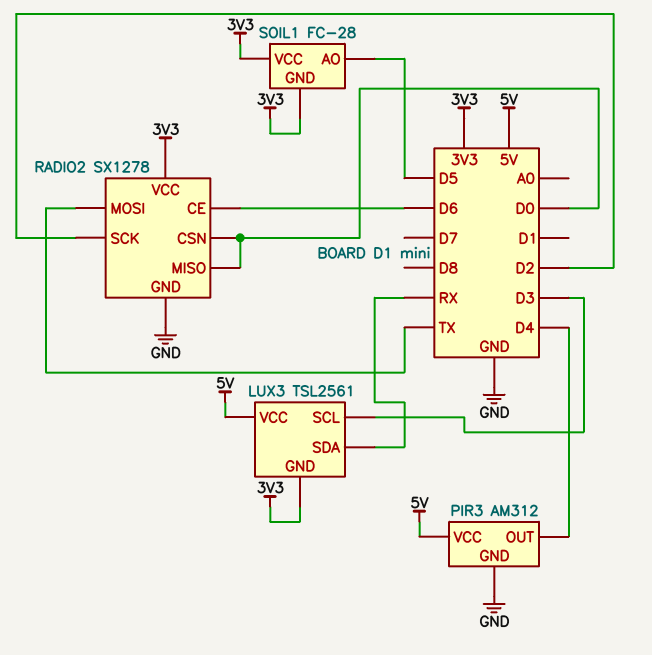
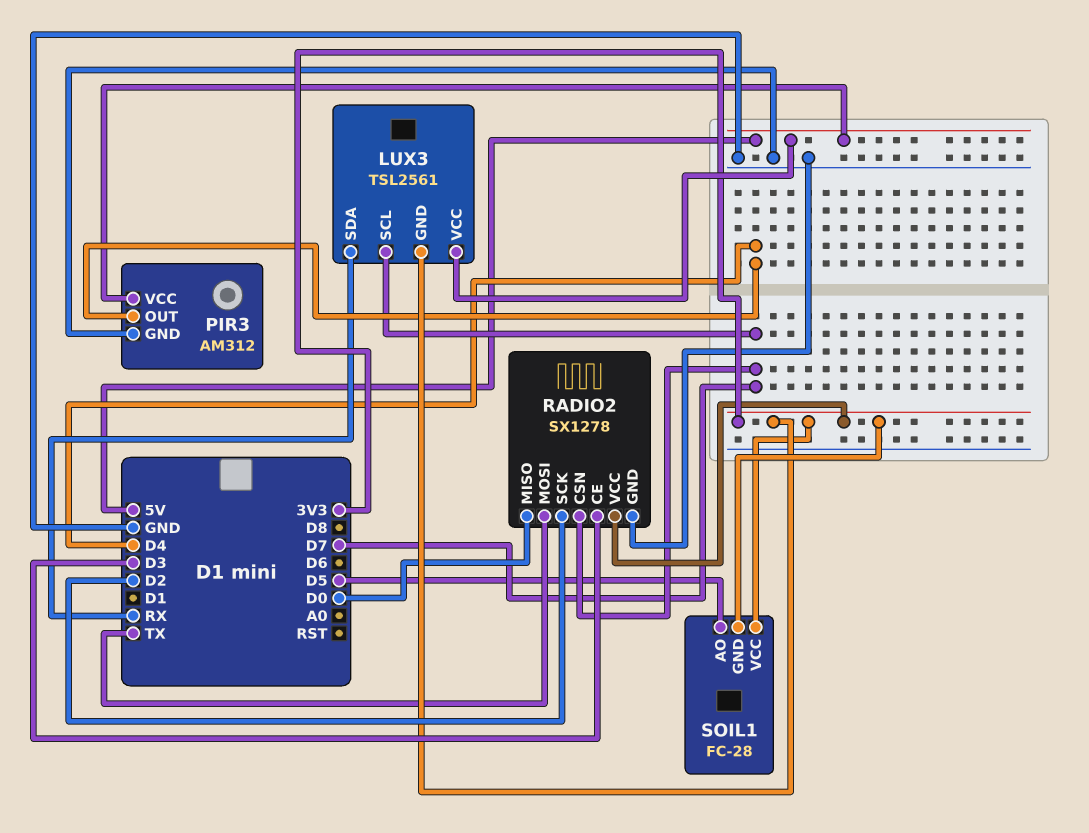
LUX3 pin SCL: D3 -> D7
RADIO2 pin CE: D6 -> D3
RADIO2 pin CSN: D0 -> D7

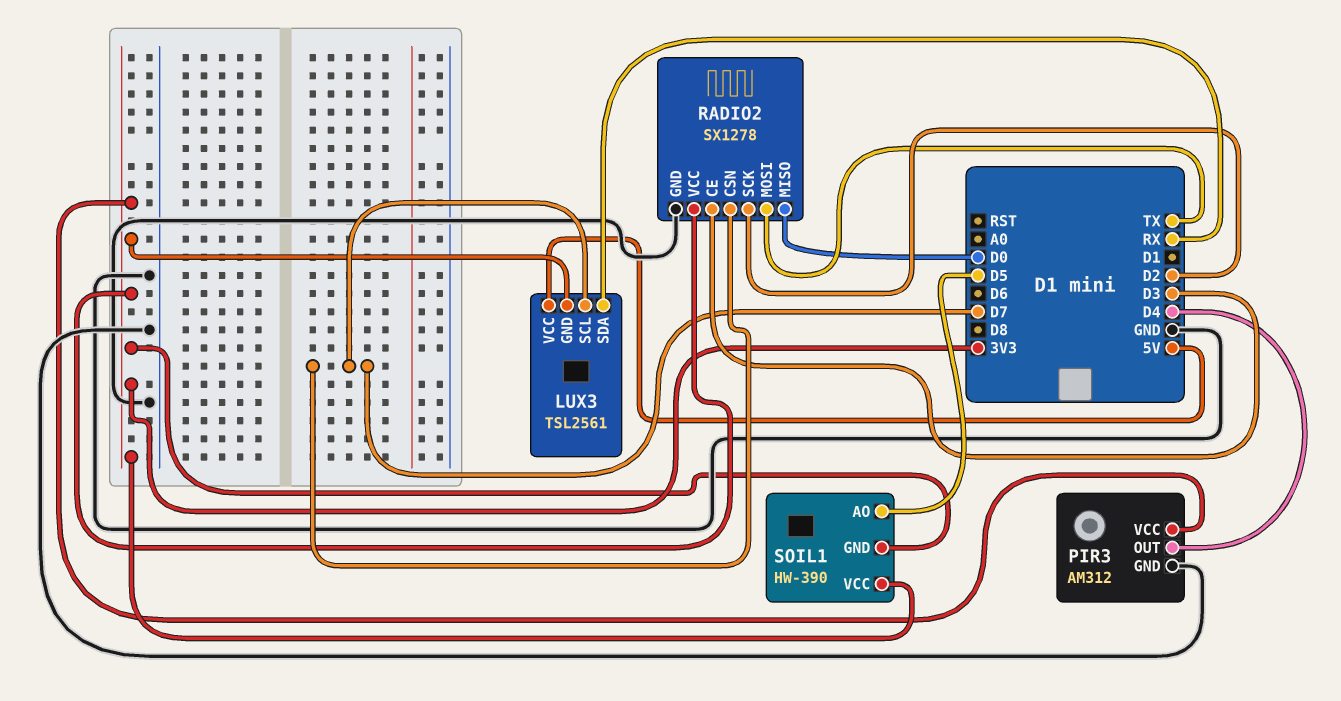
PIR3 pin VCC: 5V -> 3V3
SOIL1: FC-28 -> HW-390

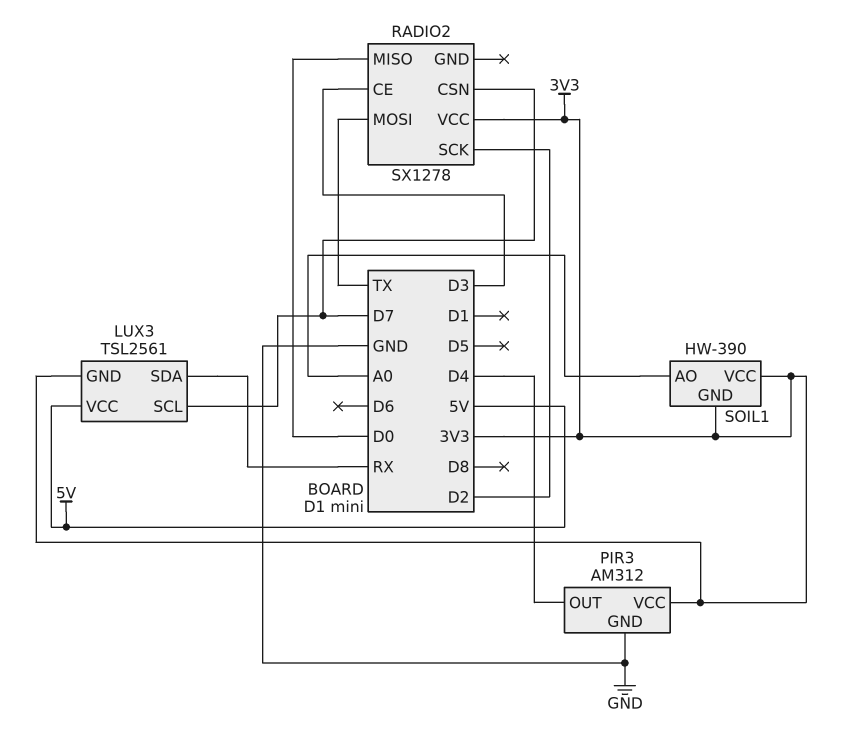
RADIO2 pin GND: GND -> none
SOIL1 pin AO: D5 -> A0

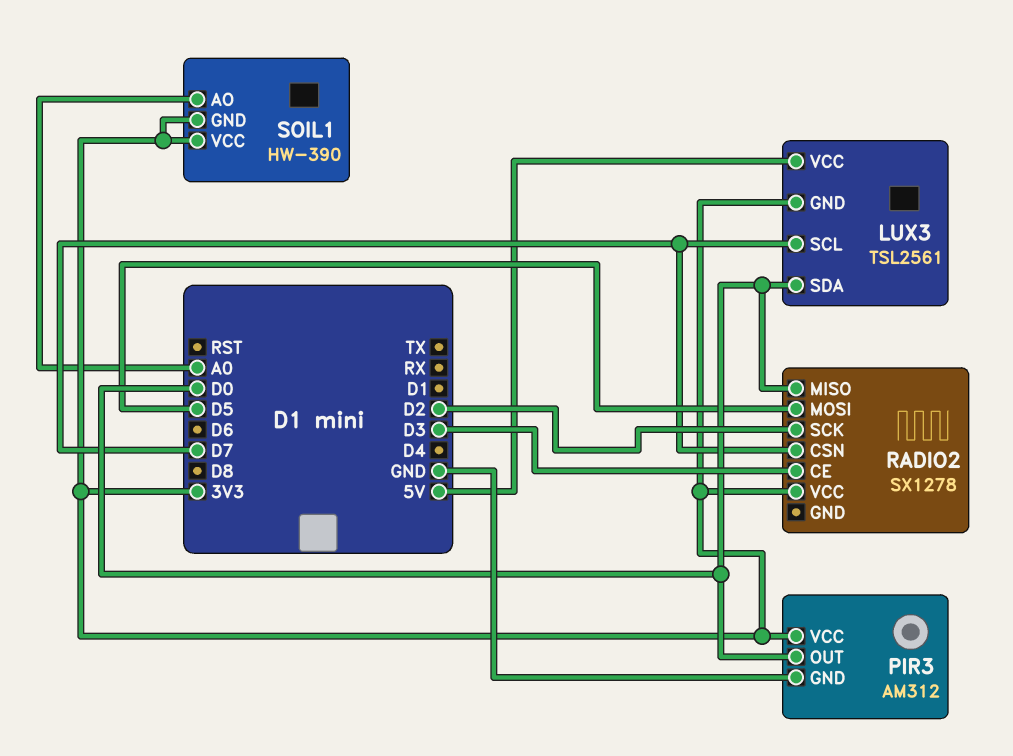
LUX3 pin SDA: RX -> D0
PIR3 pin OUT: D4 -> D0
RADIO2 pin MOSI: TX -> D5

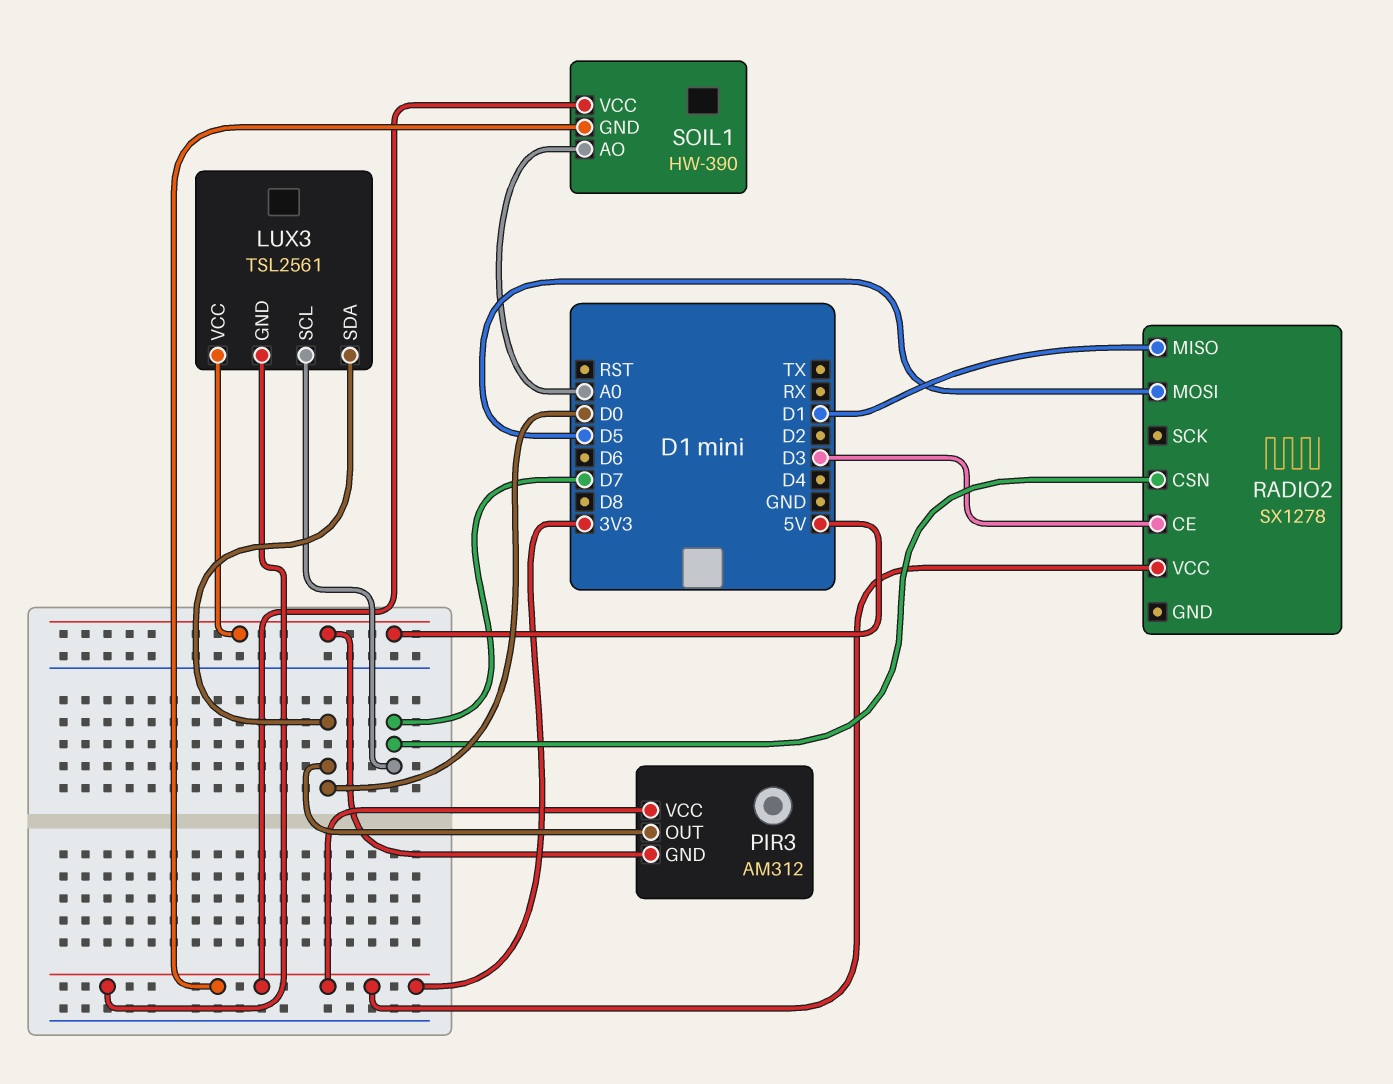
PIR3 pin GND: GND -> 5V
RADIO2 pin MISO: D0 -> D1
RADIO2 pin SCK: D2 -> none

